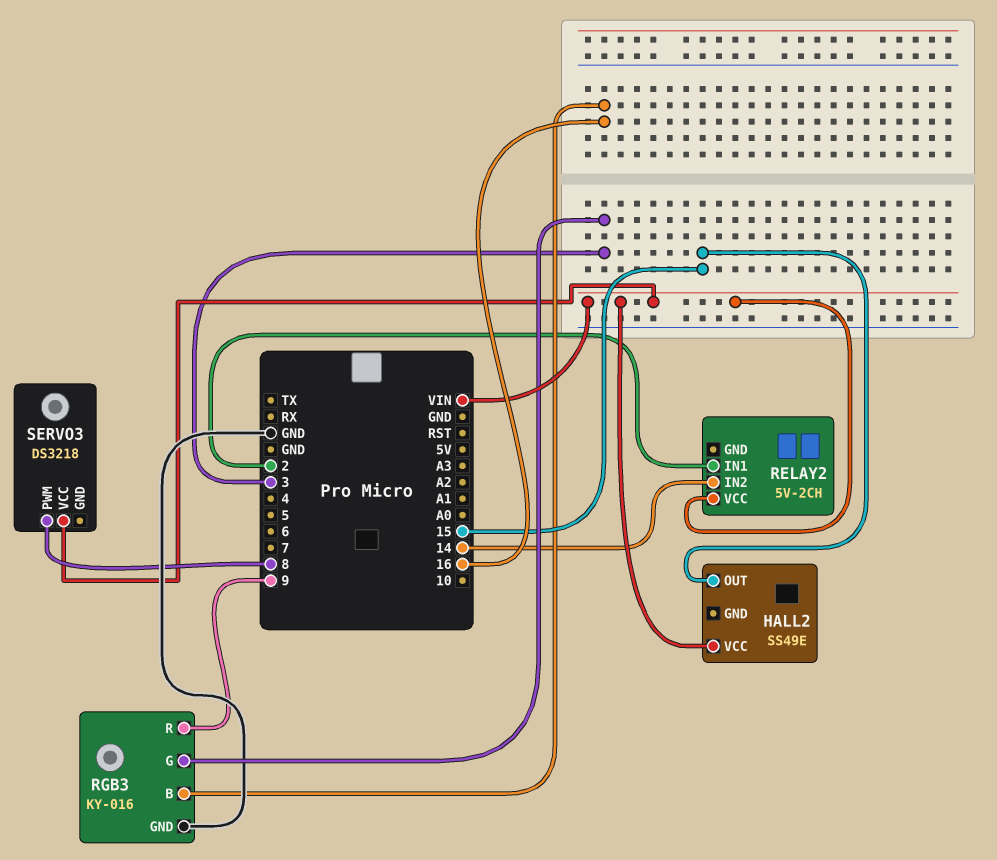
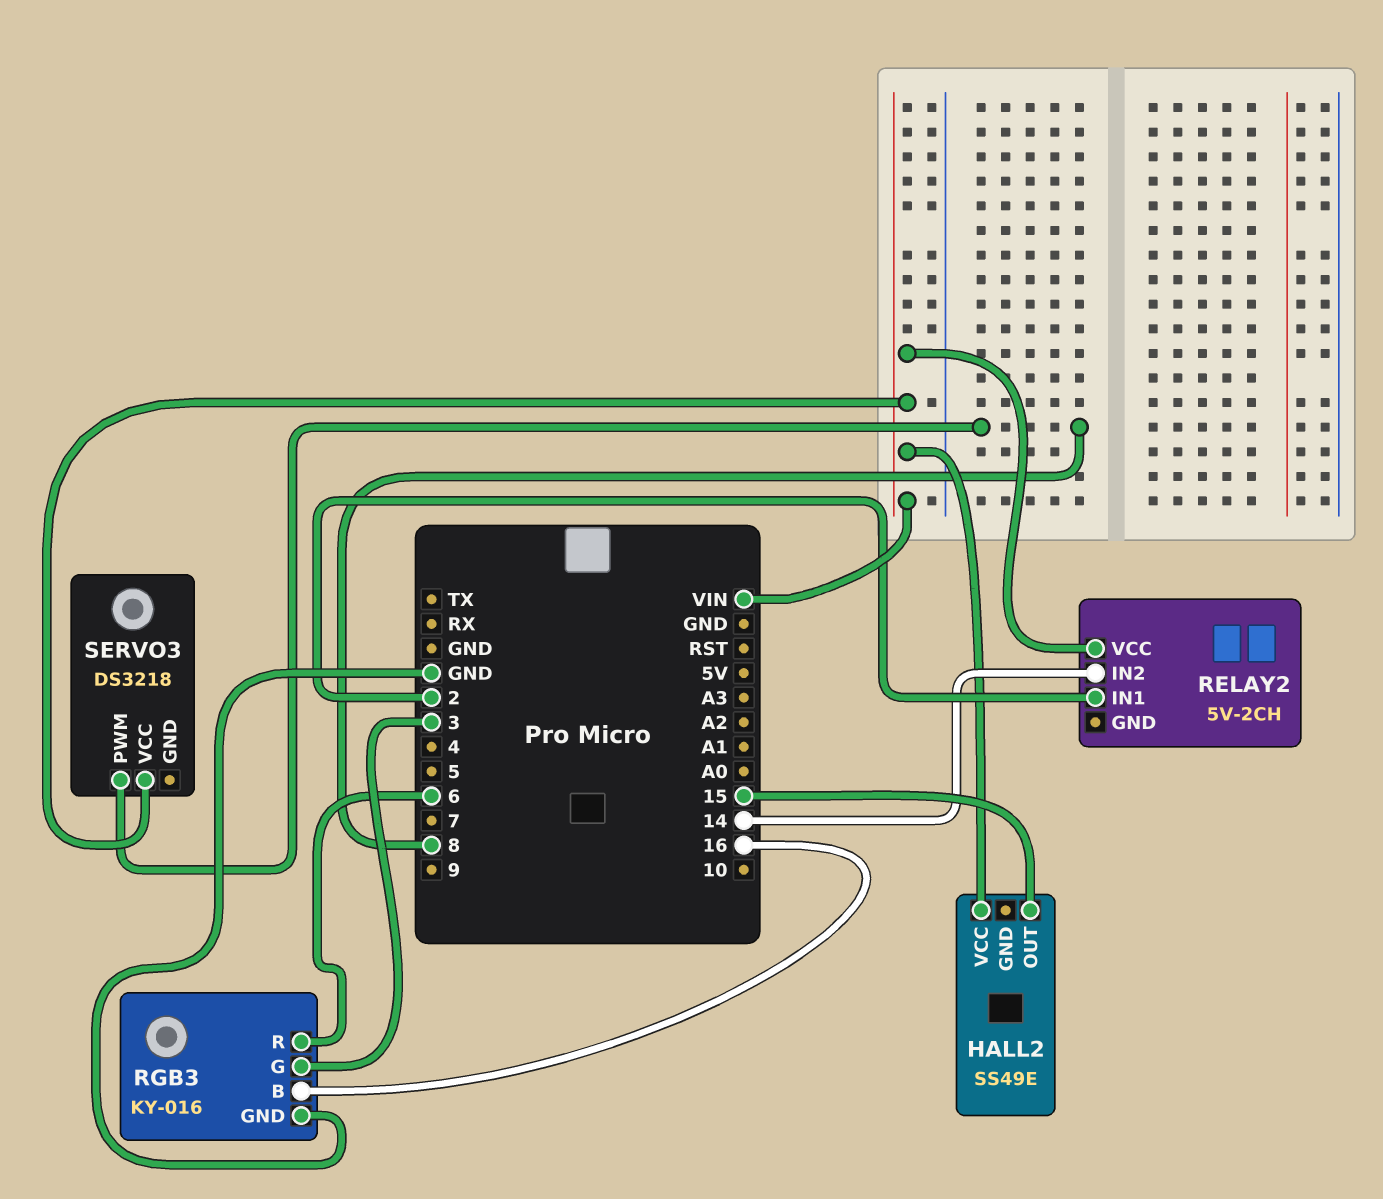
RGB3 pin R: 9 -> 6

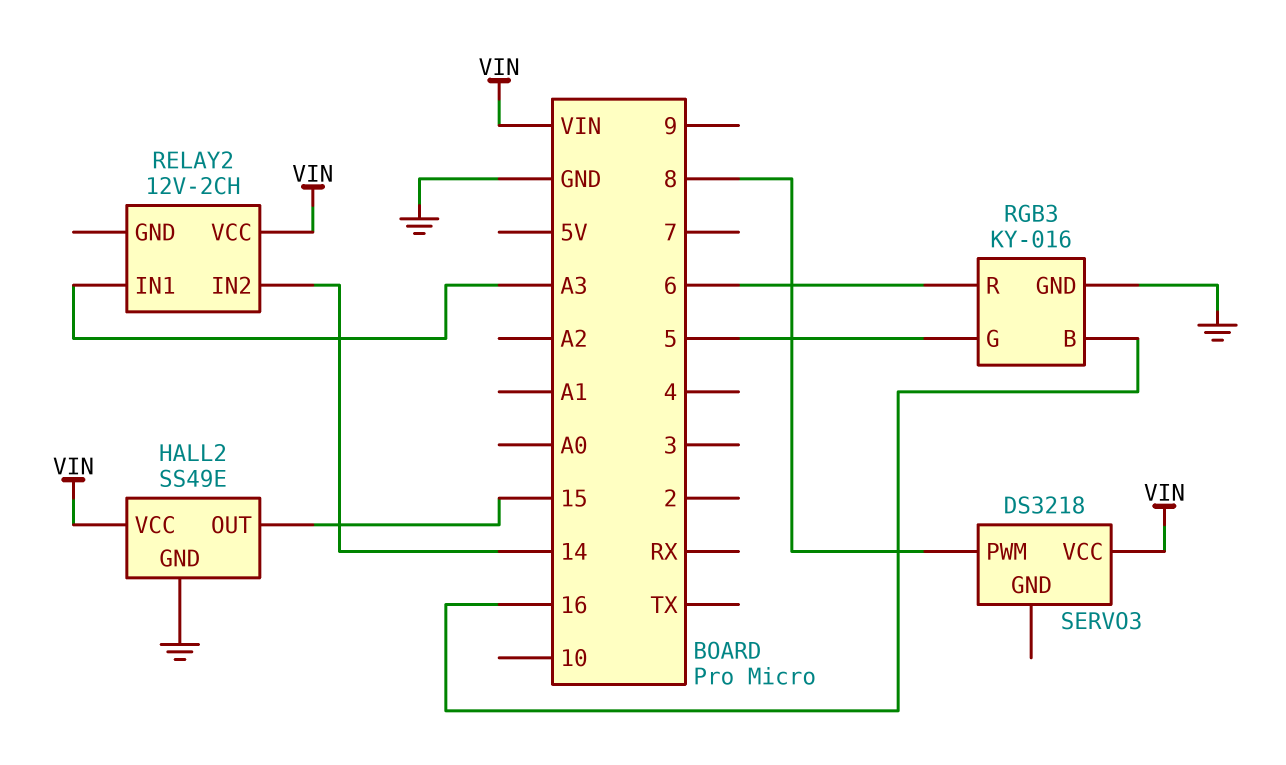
HALL2 pin GND: none -> GND
RELAY2: 5V-2CH -> 12V-2CH
RELAY2 pin IN1: 2 -> A3
RGB3 pin G: 3 -> 5

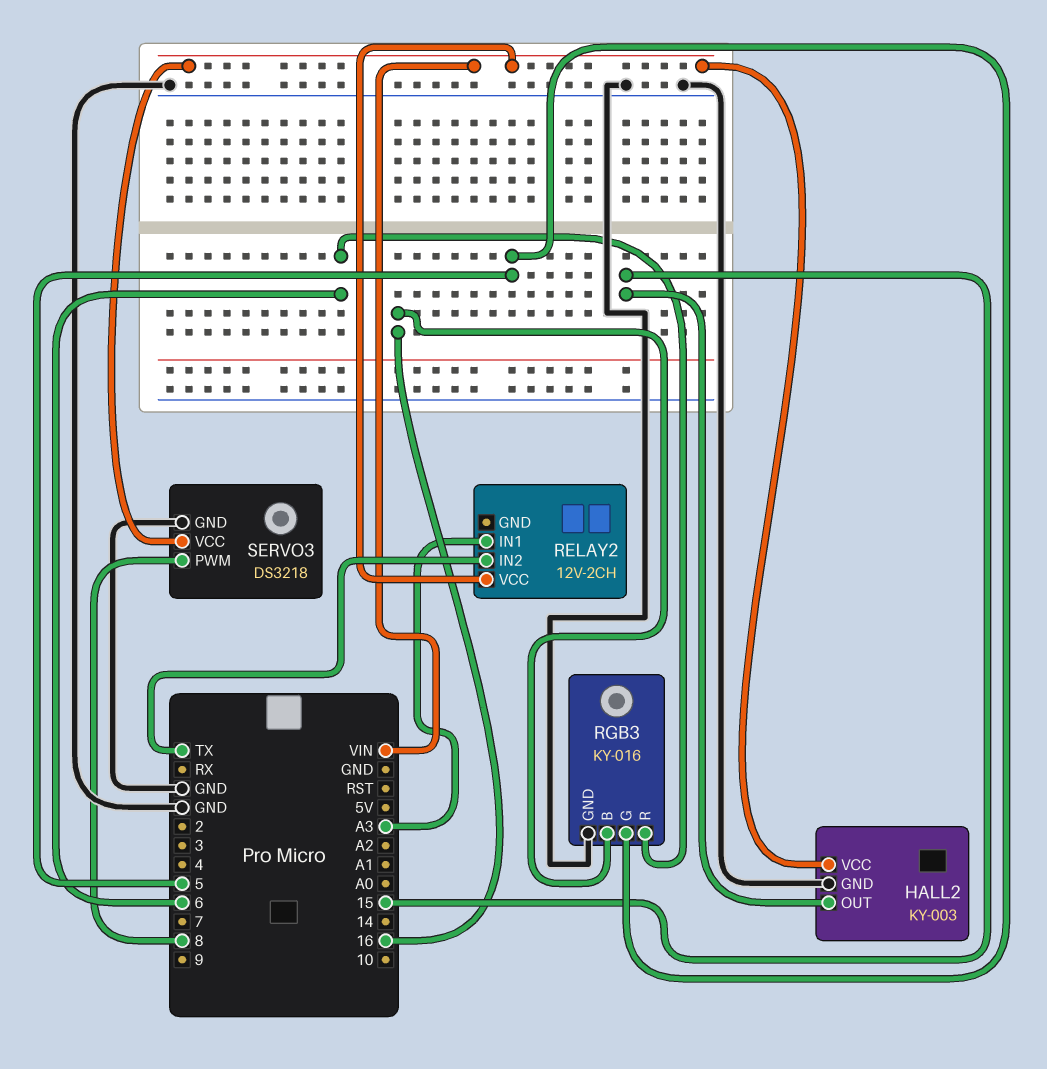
HALL2: SS49E -> KY-003
RELAY2 pin IN2: 14 -> TX
SERVO3 pin GND: none -> GND

